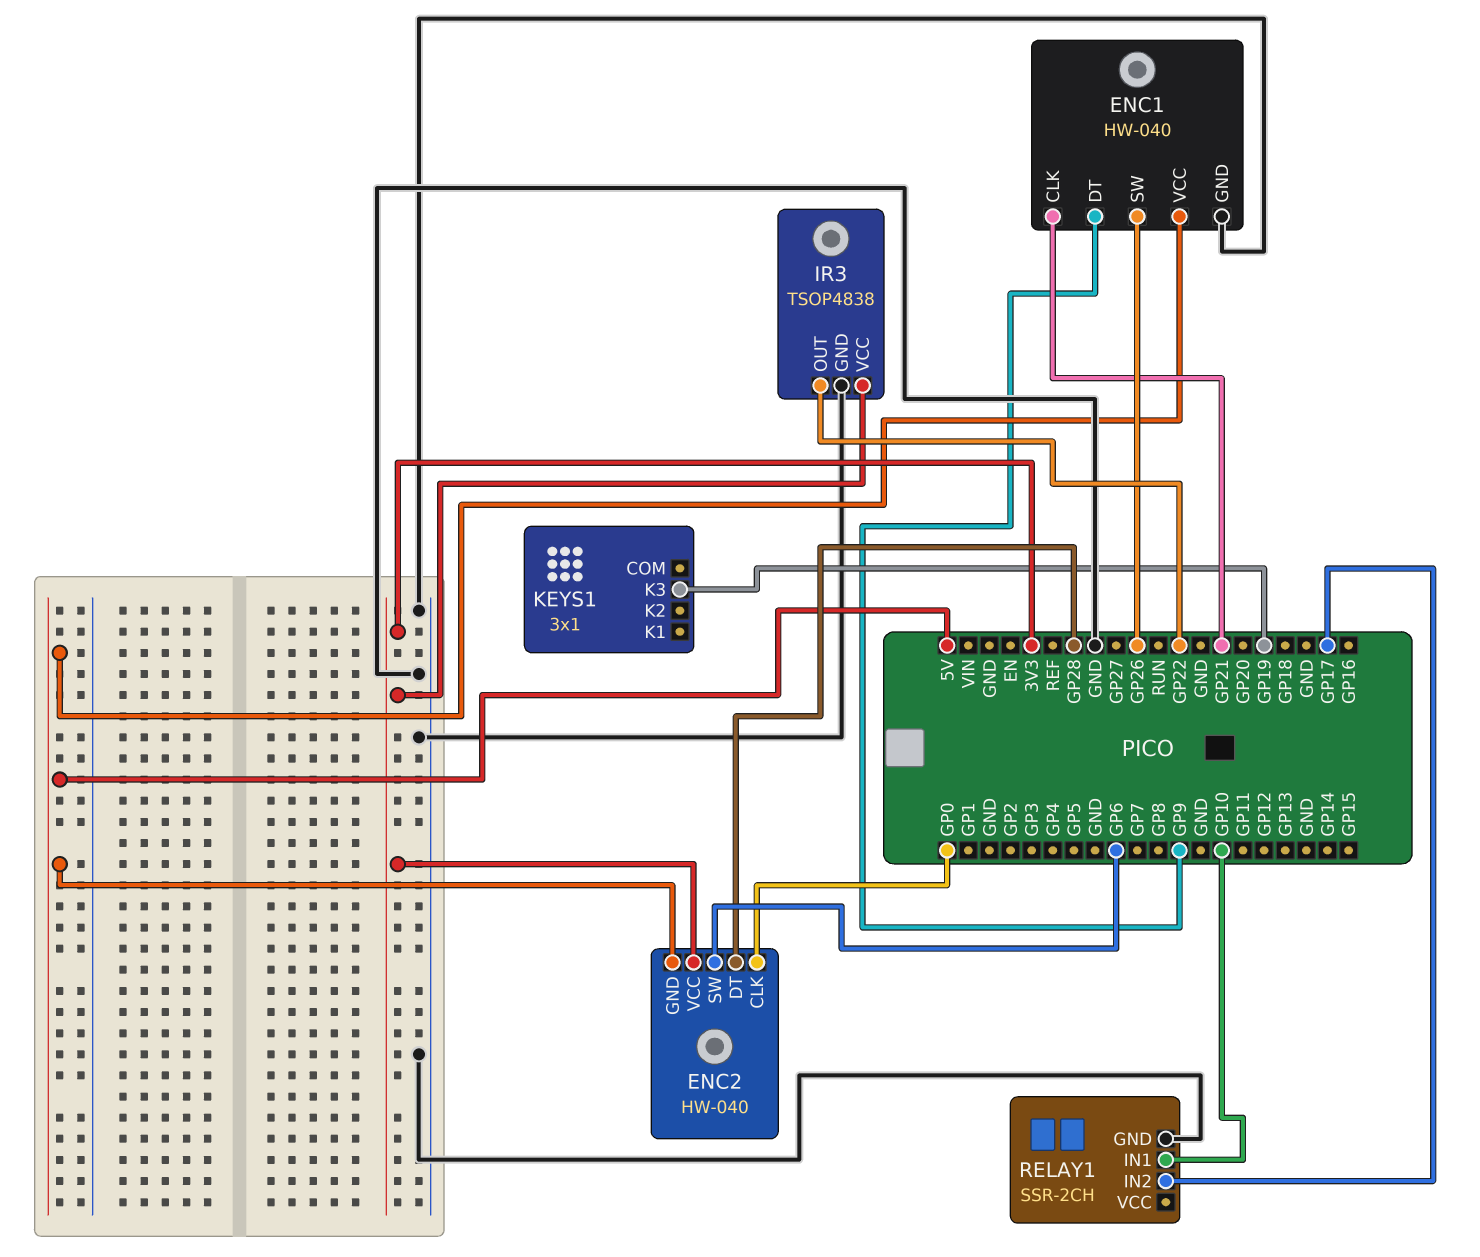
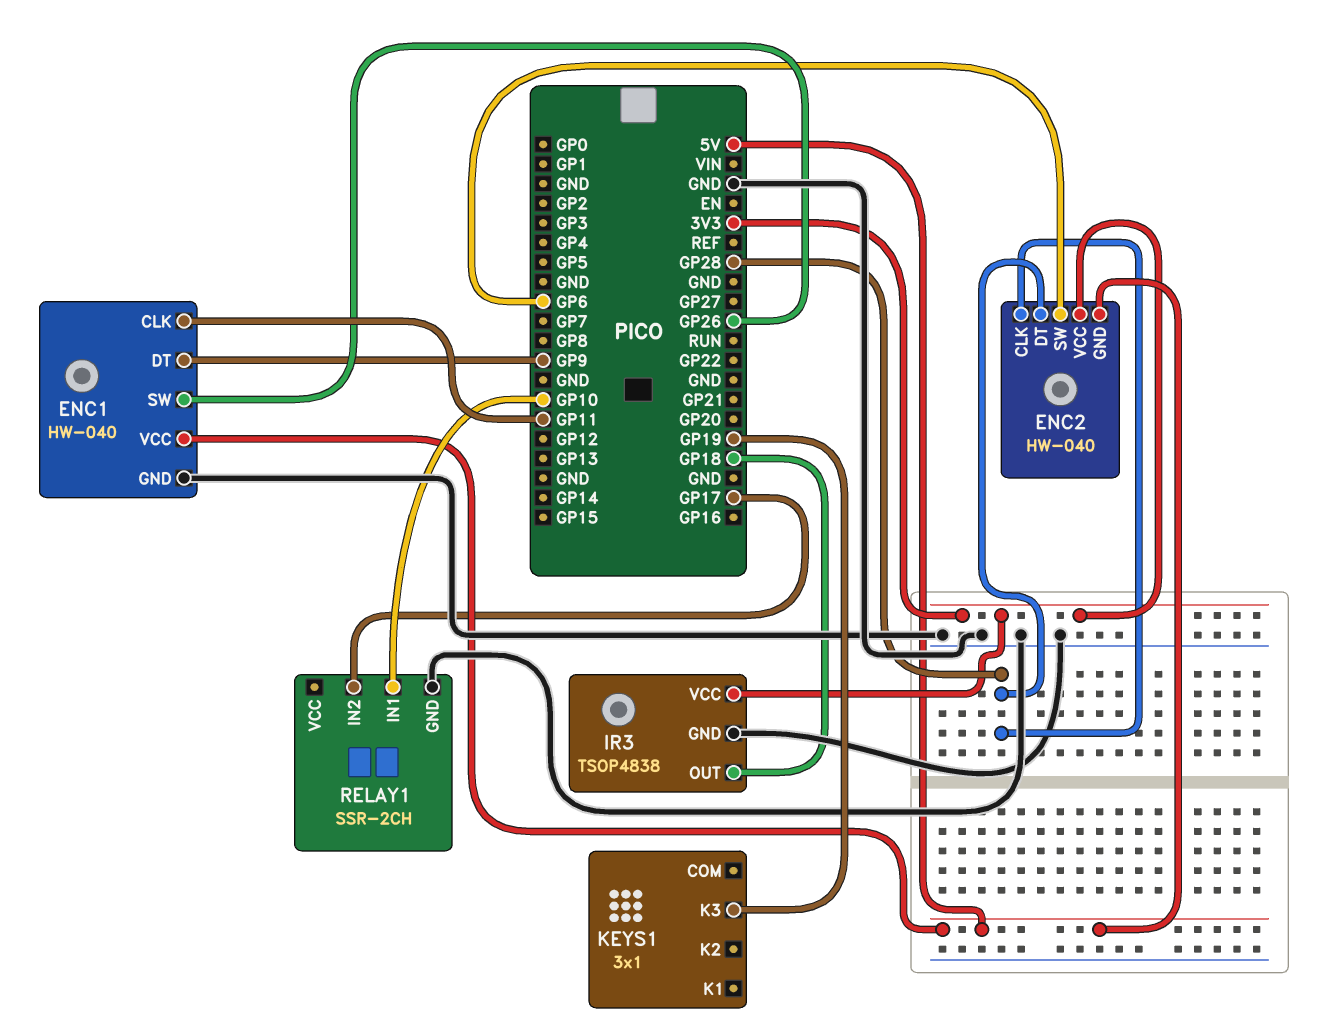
ENC1 pin CLK: GP21 -> GP11
ENC2 pin CLK: GP0 -> GP28
IR3 pin OUT: GP22 -> GP18

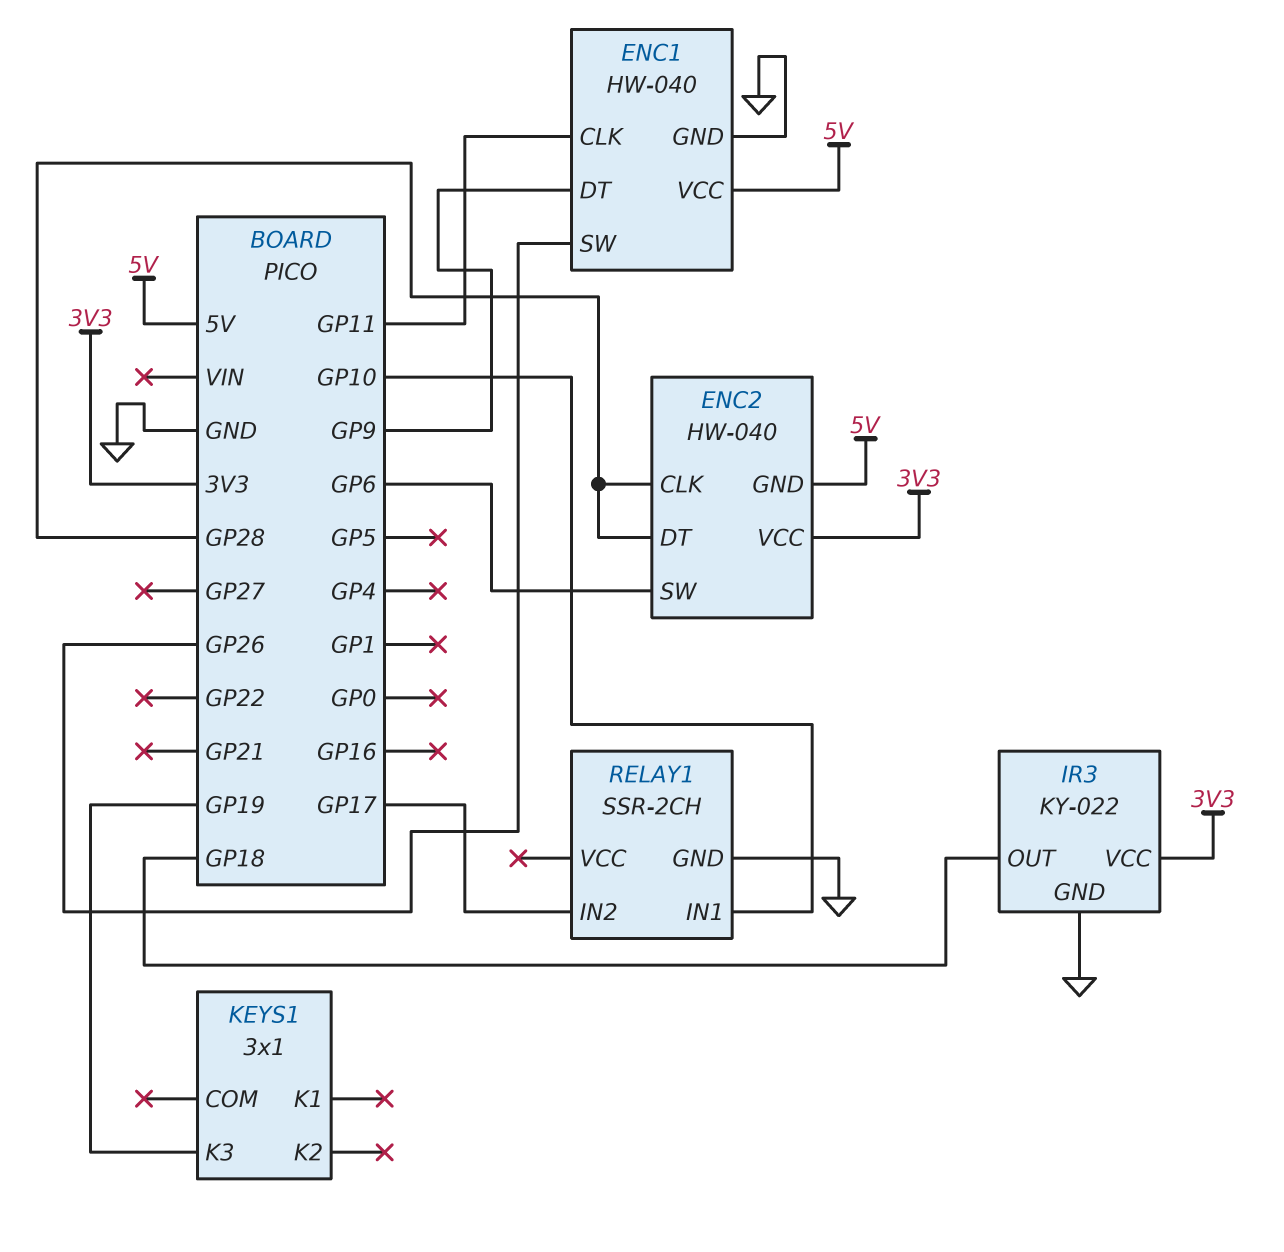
IR3: TSOP4838 -> KY-022

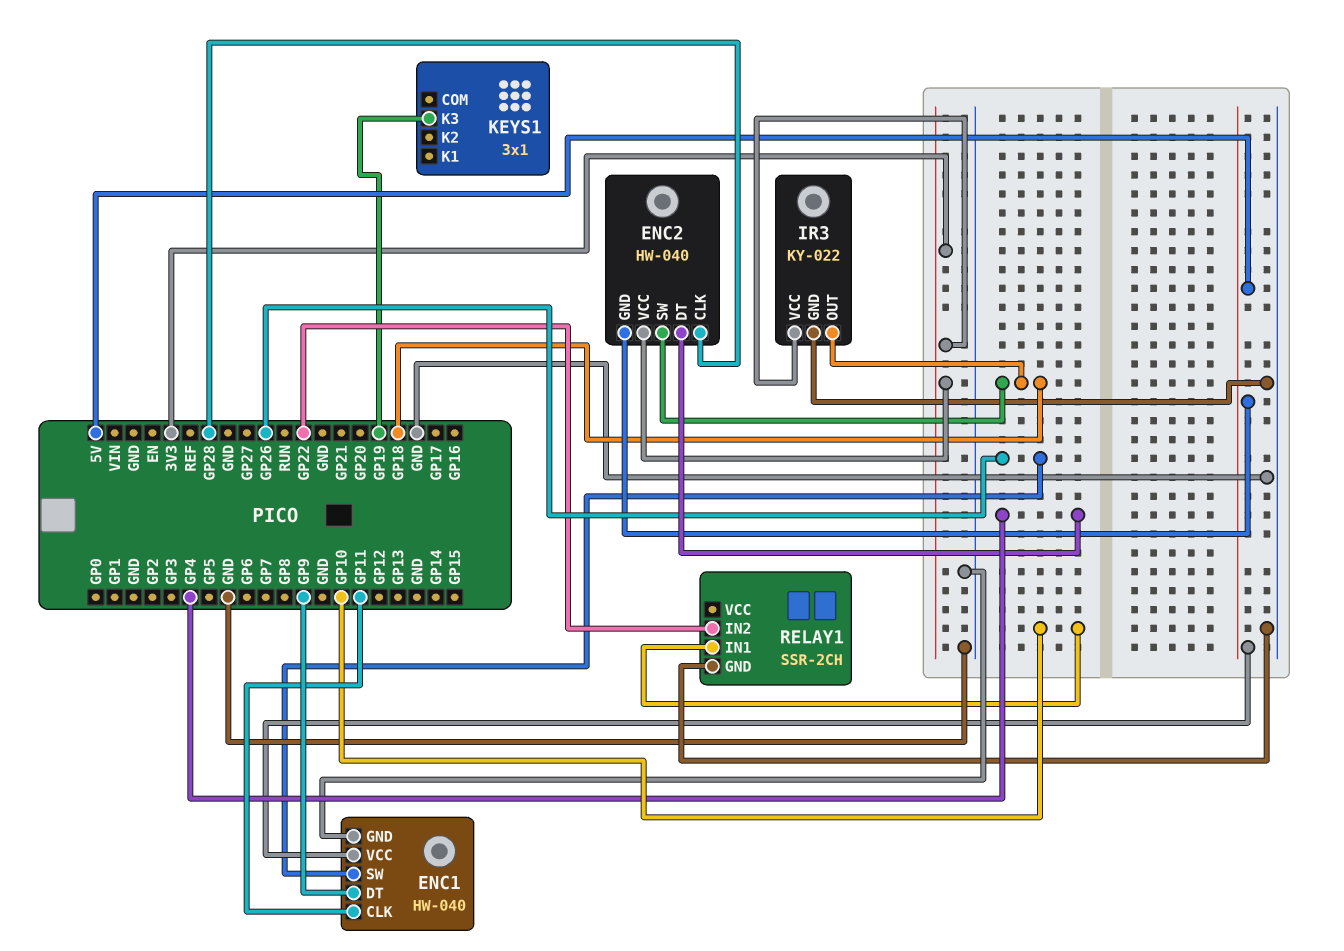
ENC2 pin DT: GP28 -> GP4
ENC2 pin SW: GP6 -> GP18
RELAY1 pin IN2: GP17 -> GP22

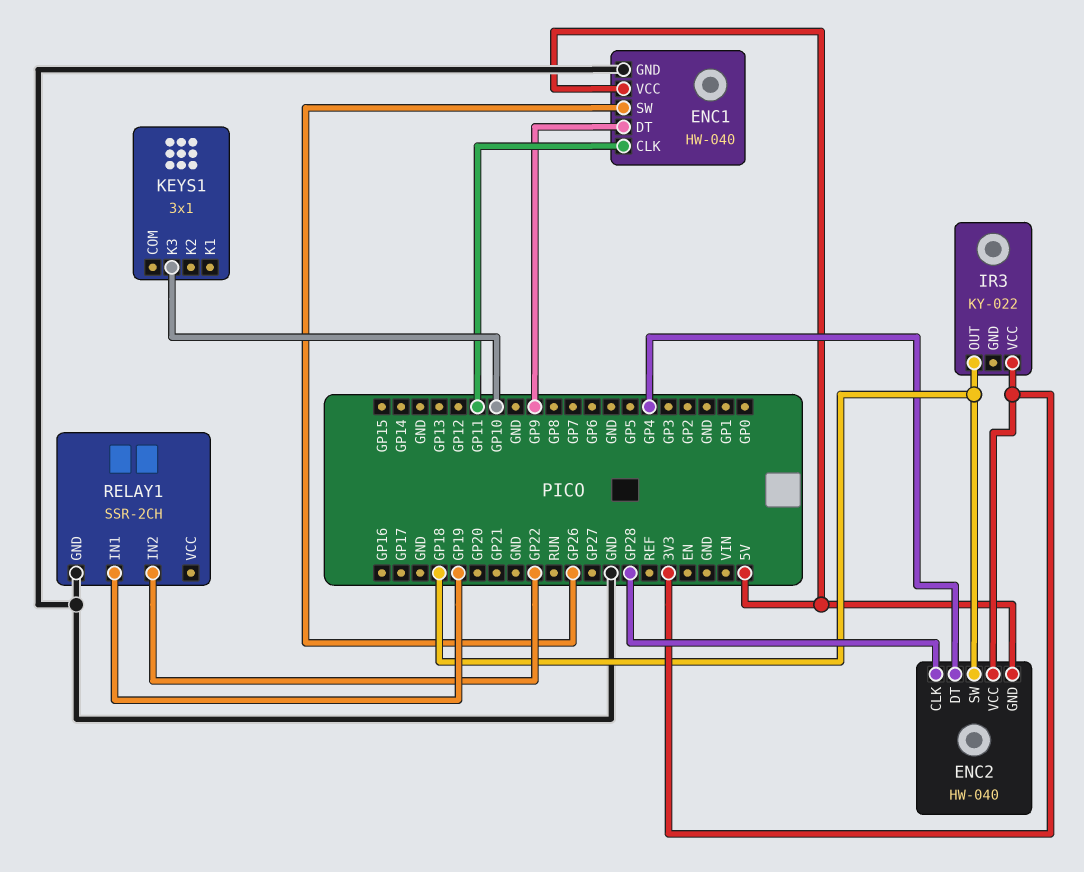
IR3 pin GND: GND -> none
KEYS1 pin K3: GP19 -> GP10
RELAY1 pin IN1: GP10 -> GP19

